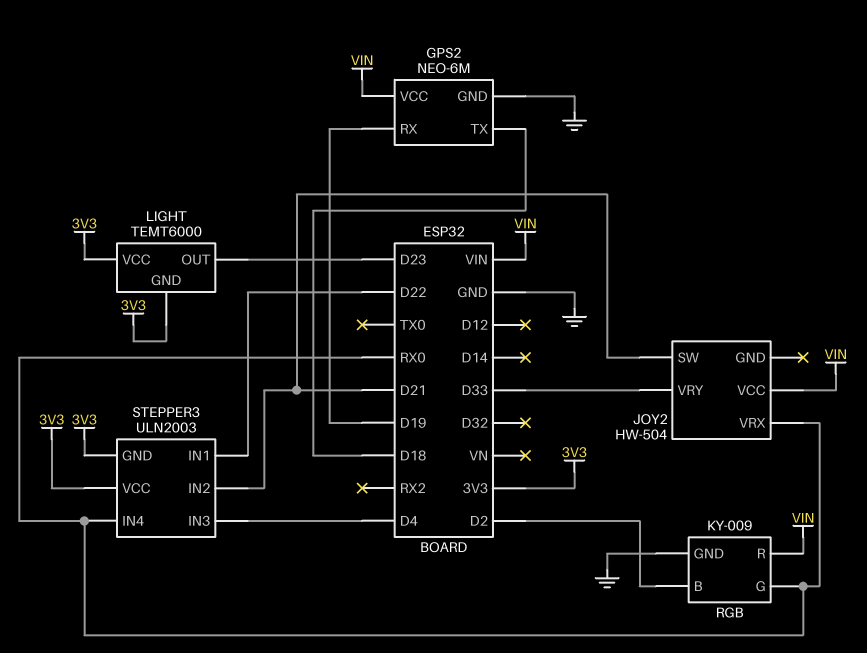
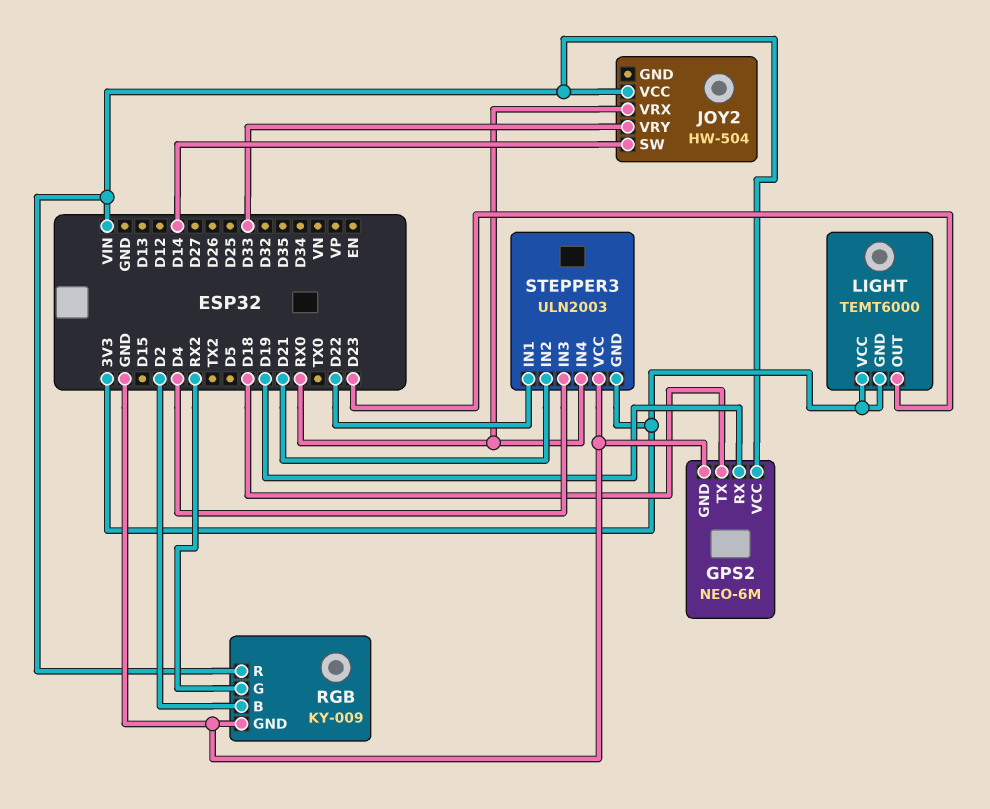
JOY2 pin SW: D21 -> D14
RGB pin G: RX0 -> RX2
STEPPER3 pin VCC: 3V3 -> GND

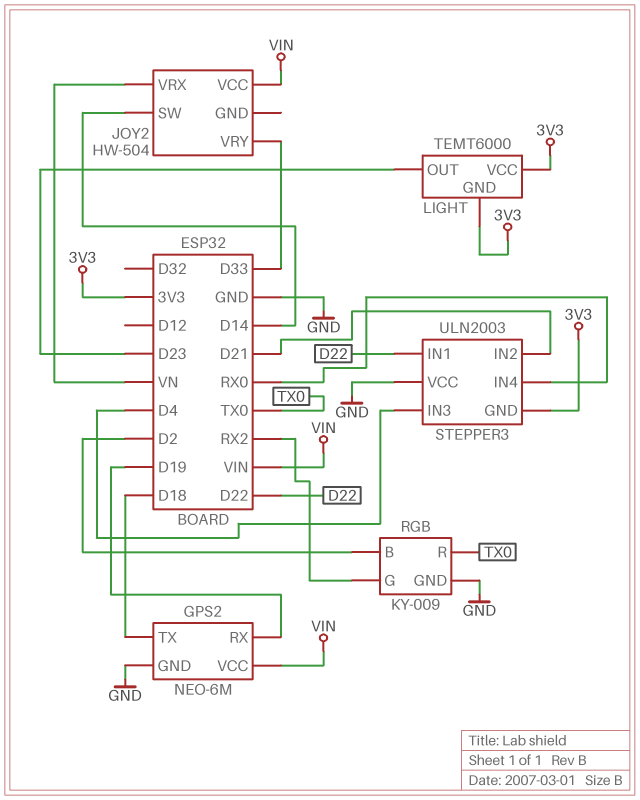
JOY2 pin VRX: RX0 -> VN
RGB pin R: VIN -> TX0

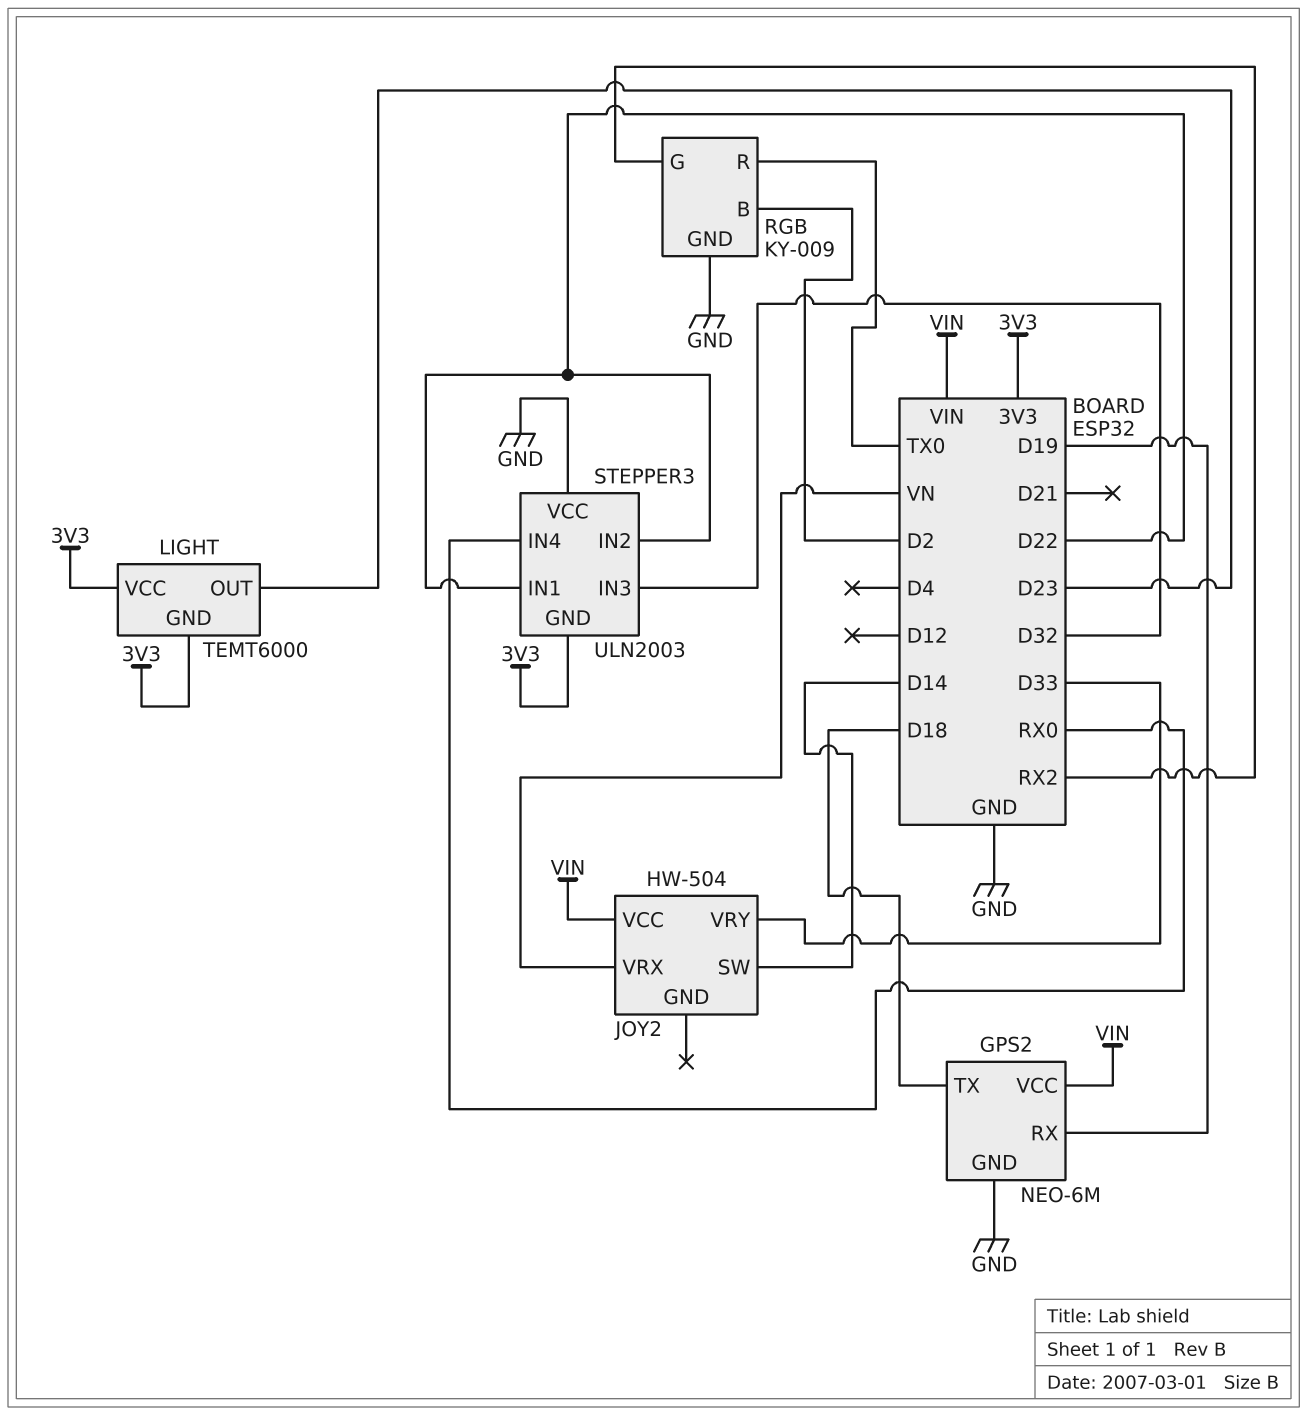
STEPPER3 pin IN2: D21 -> D22
STEPPER3 pin IN3: D4 -> D32

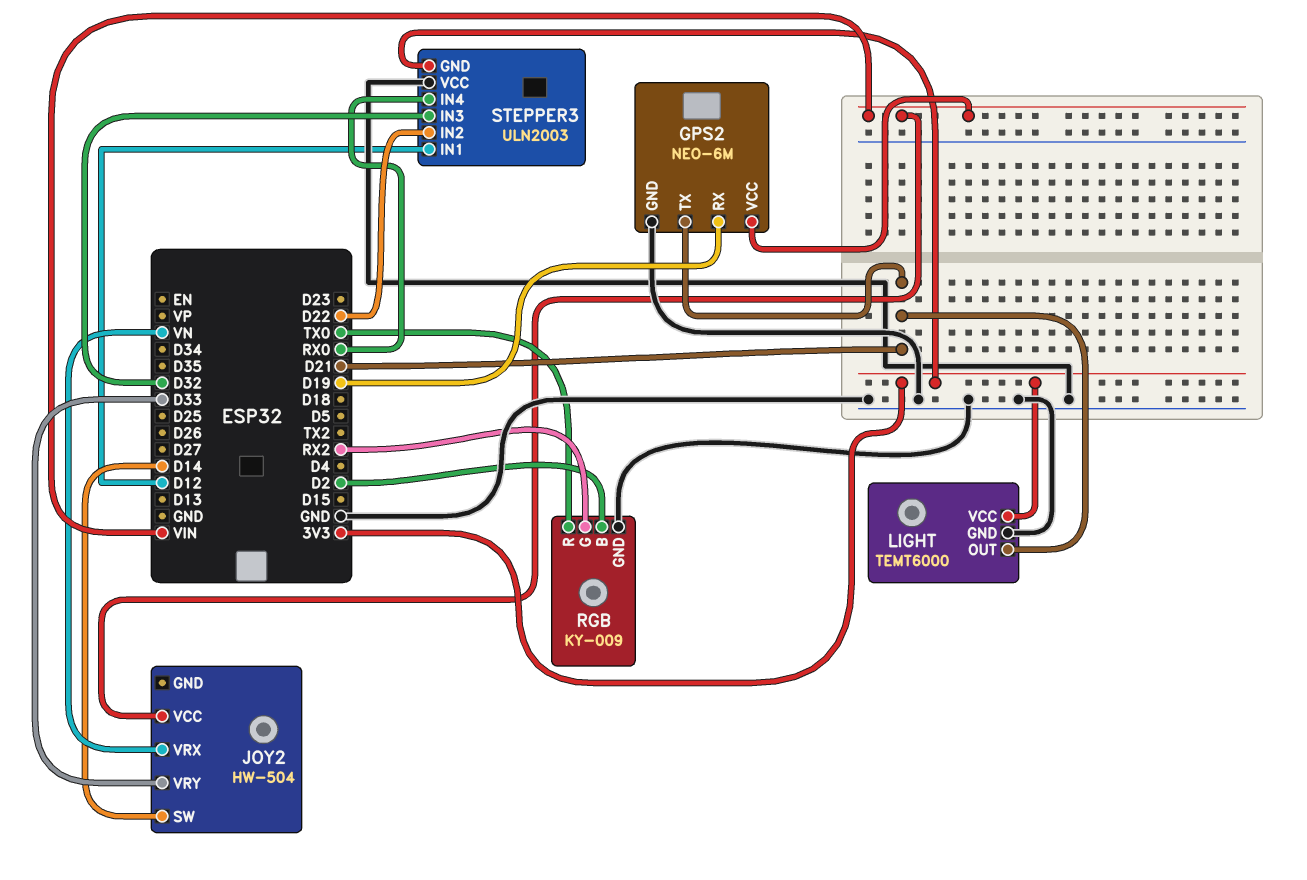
GPS2 pin TX: D18 -> D21
LIGHT pin GND: 3V3 -> GND
LIGHT pin OUT: D23 -> D21
STEPPER3 pin IN1: D22 -> D12

